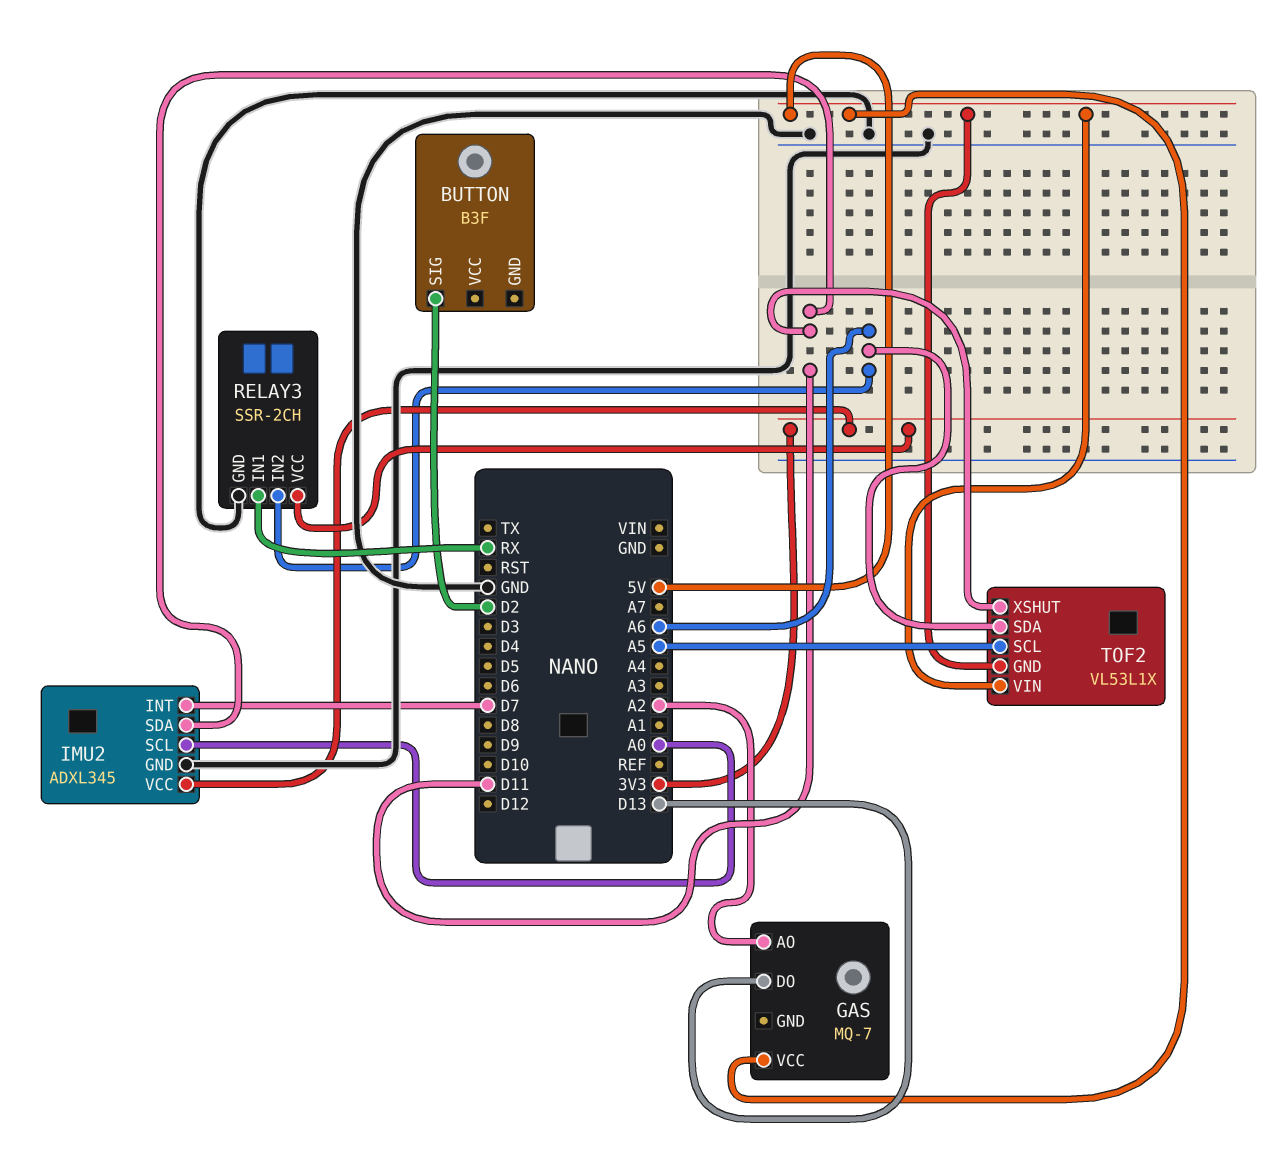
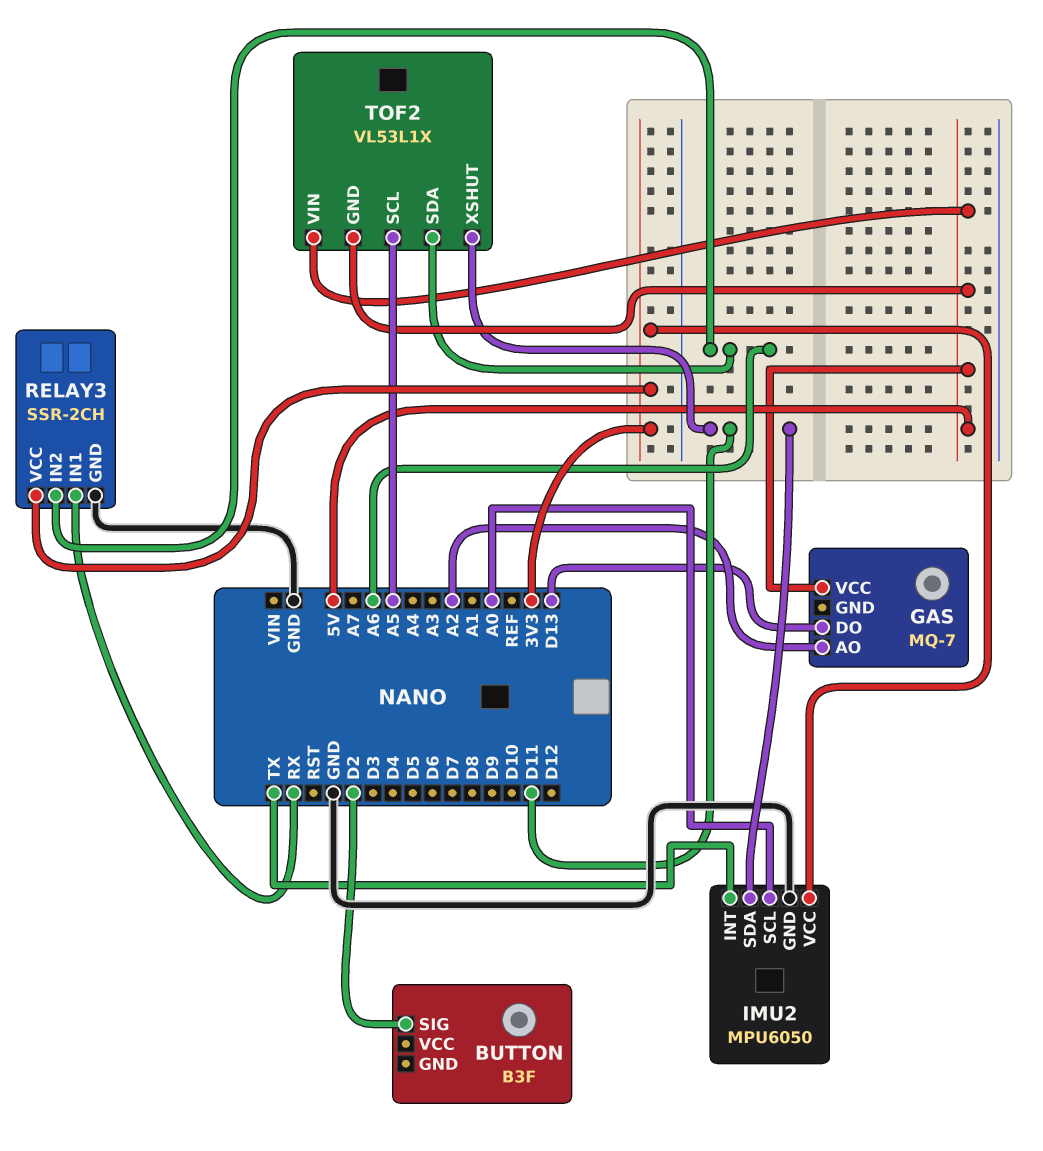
IMU2: ADXL345 -> MPU6050
IMU2 pin INT: D7 -> TX

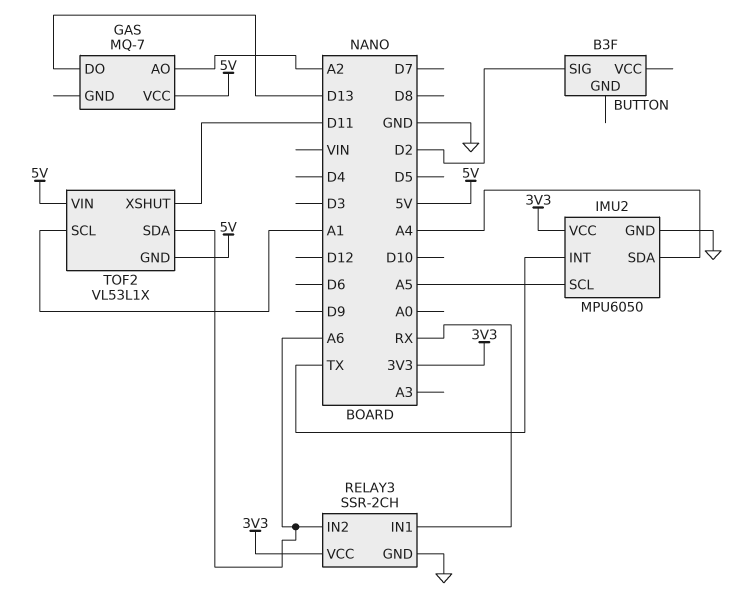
IMU2 pin SCL: A0 -> A5
IMU2 pin SDA: D11 -> A4
TOF2 pin SCL: A5 -> A1

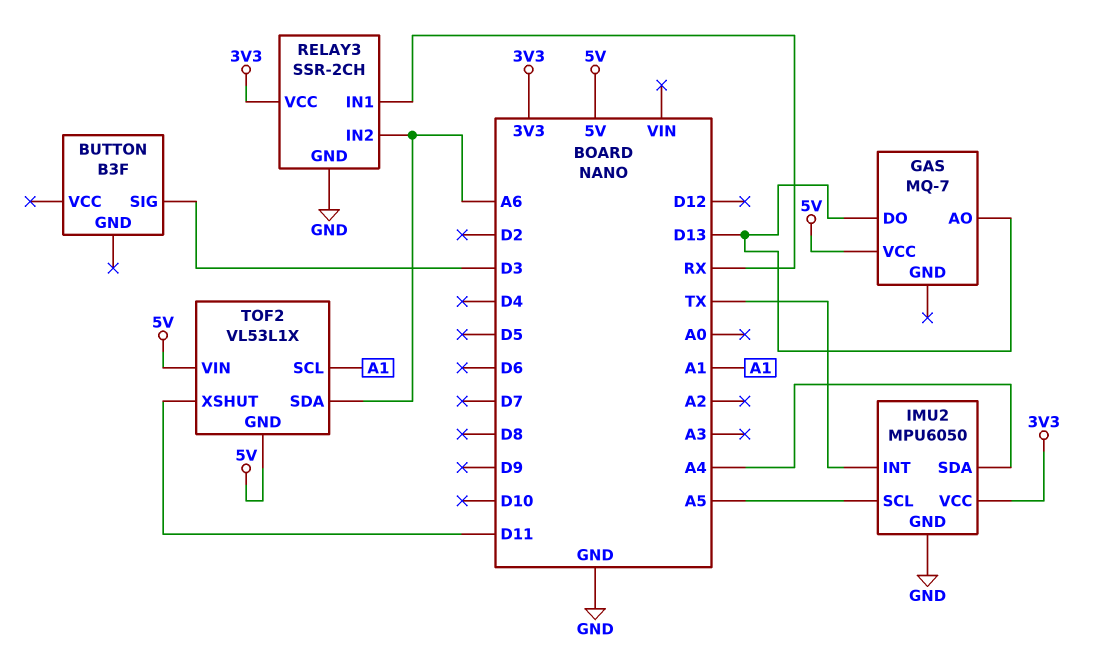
BUTTON pin SIG: D2 -> D3
GAS pin AO: A2 -> D13

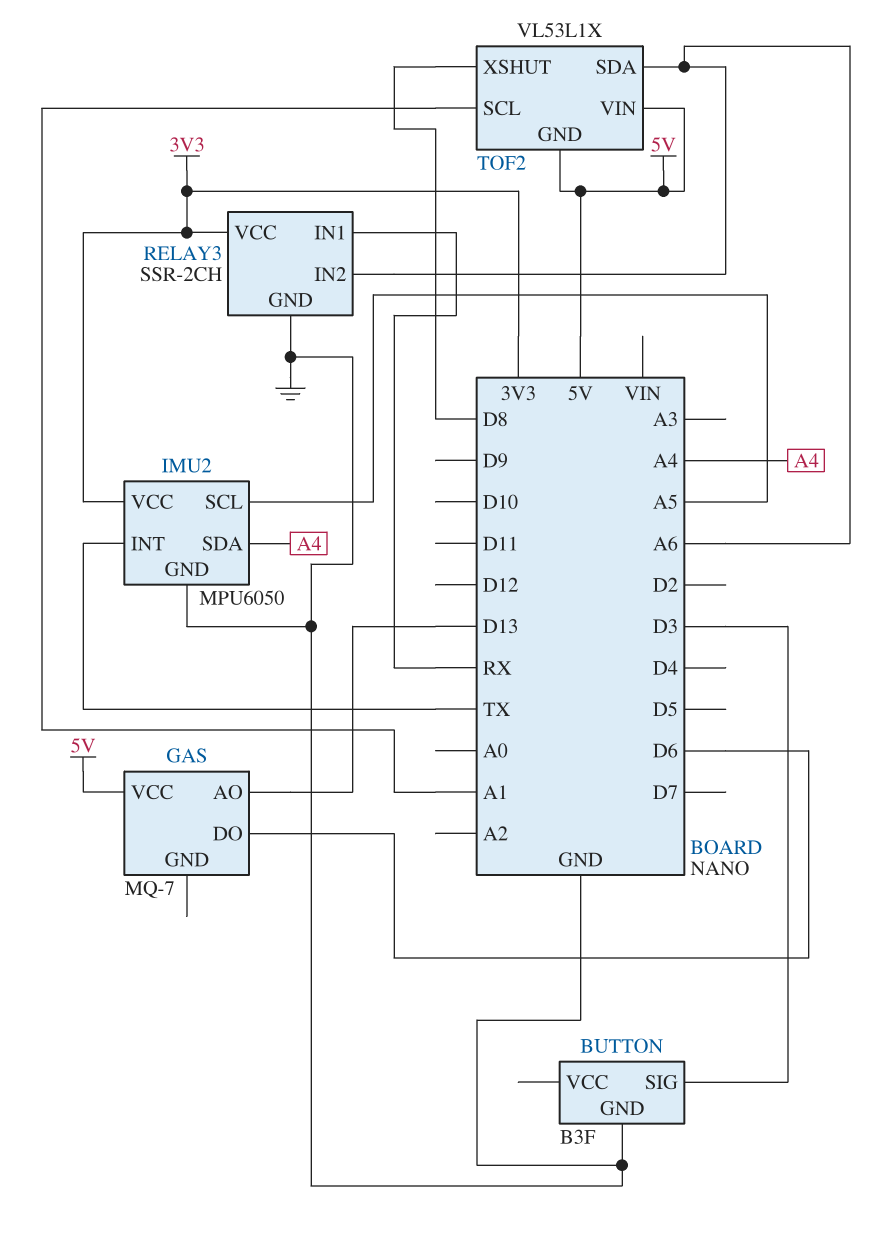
BUTTON pin GND: none -> GND
GAS pin DO: D13 -> D6
TOF2 pin XSHUT: D11 -> D8

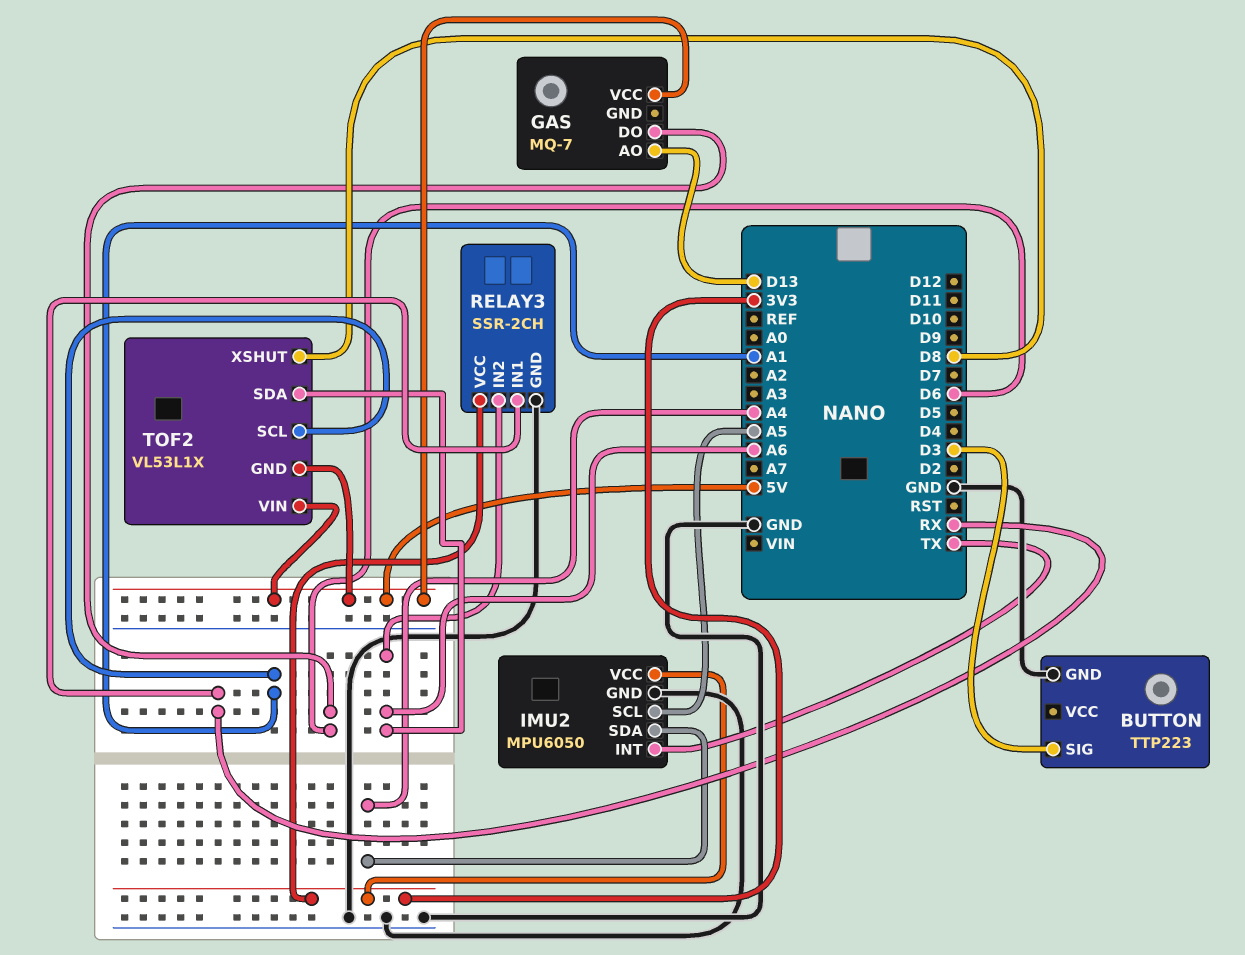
BUTTON: B3F -> TTP223

